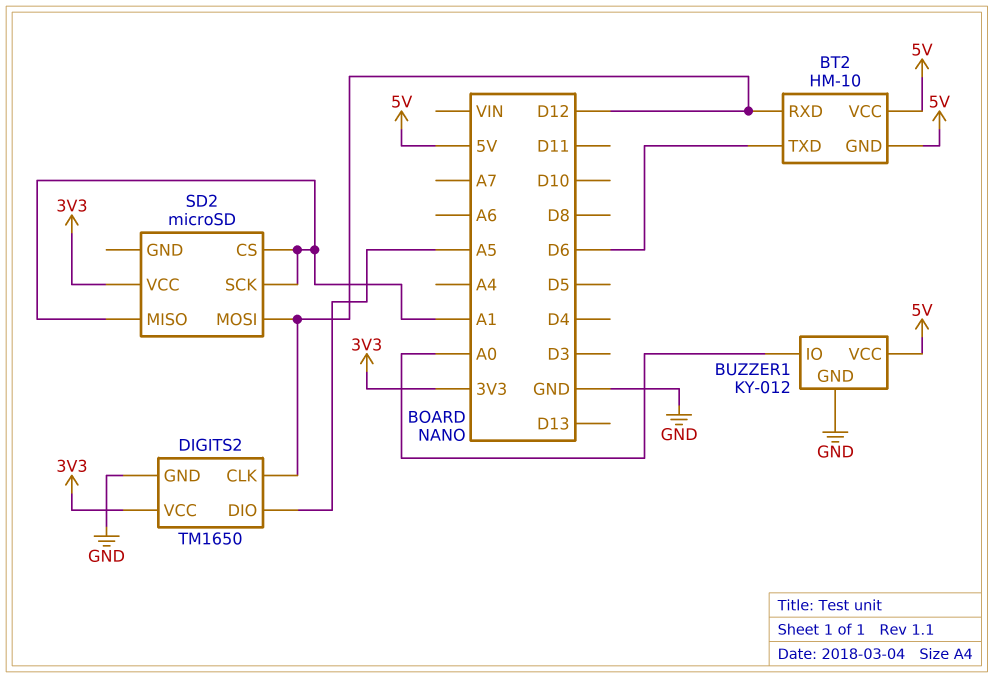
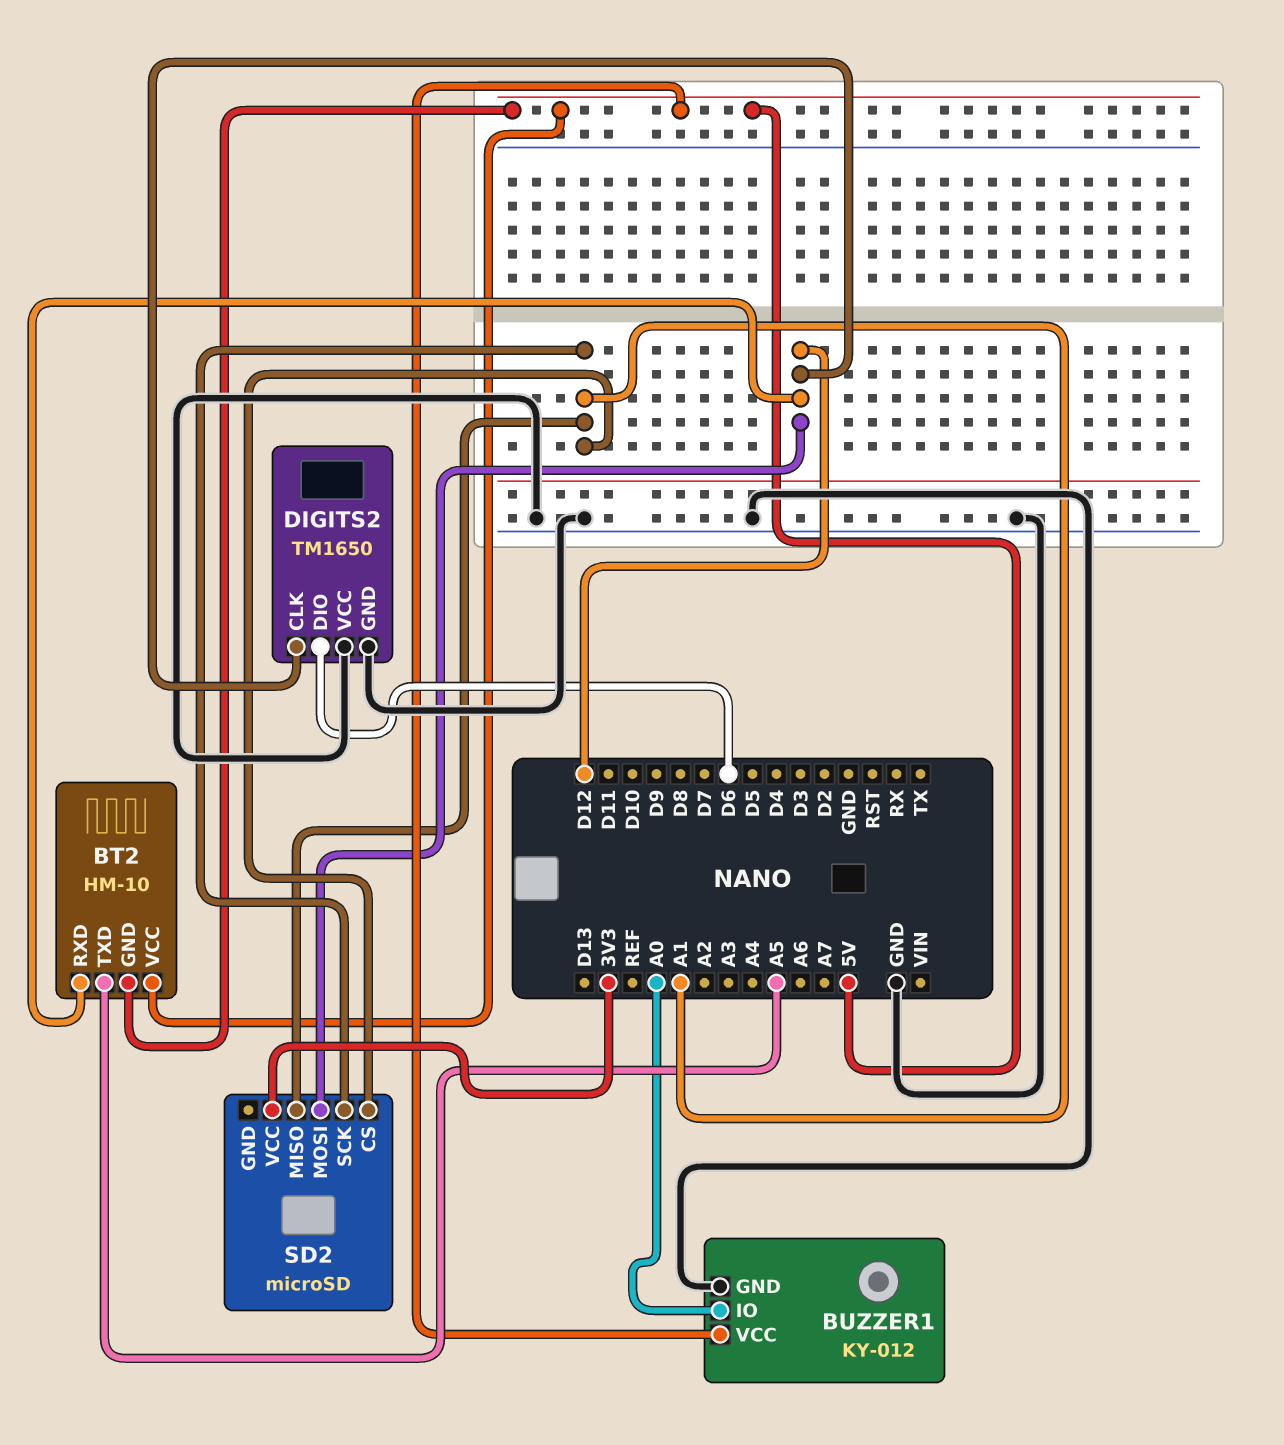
BT2 pin TXD: D6 -> A5
DIGITS2 pin DIO: A5 -> D6
DIGITS2 pin VCC: 3V3 -> GND

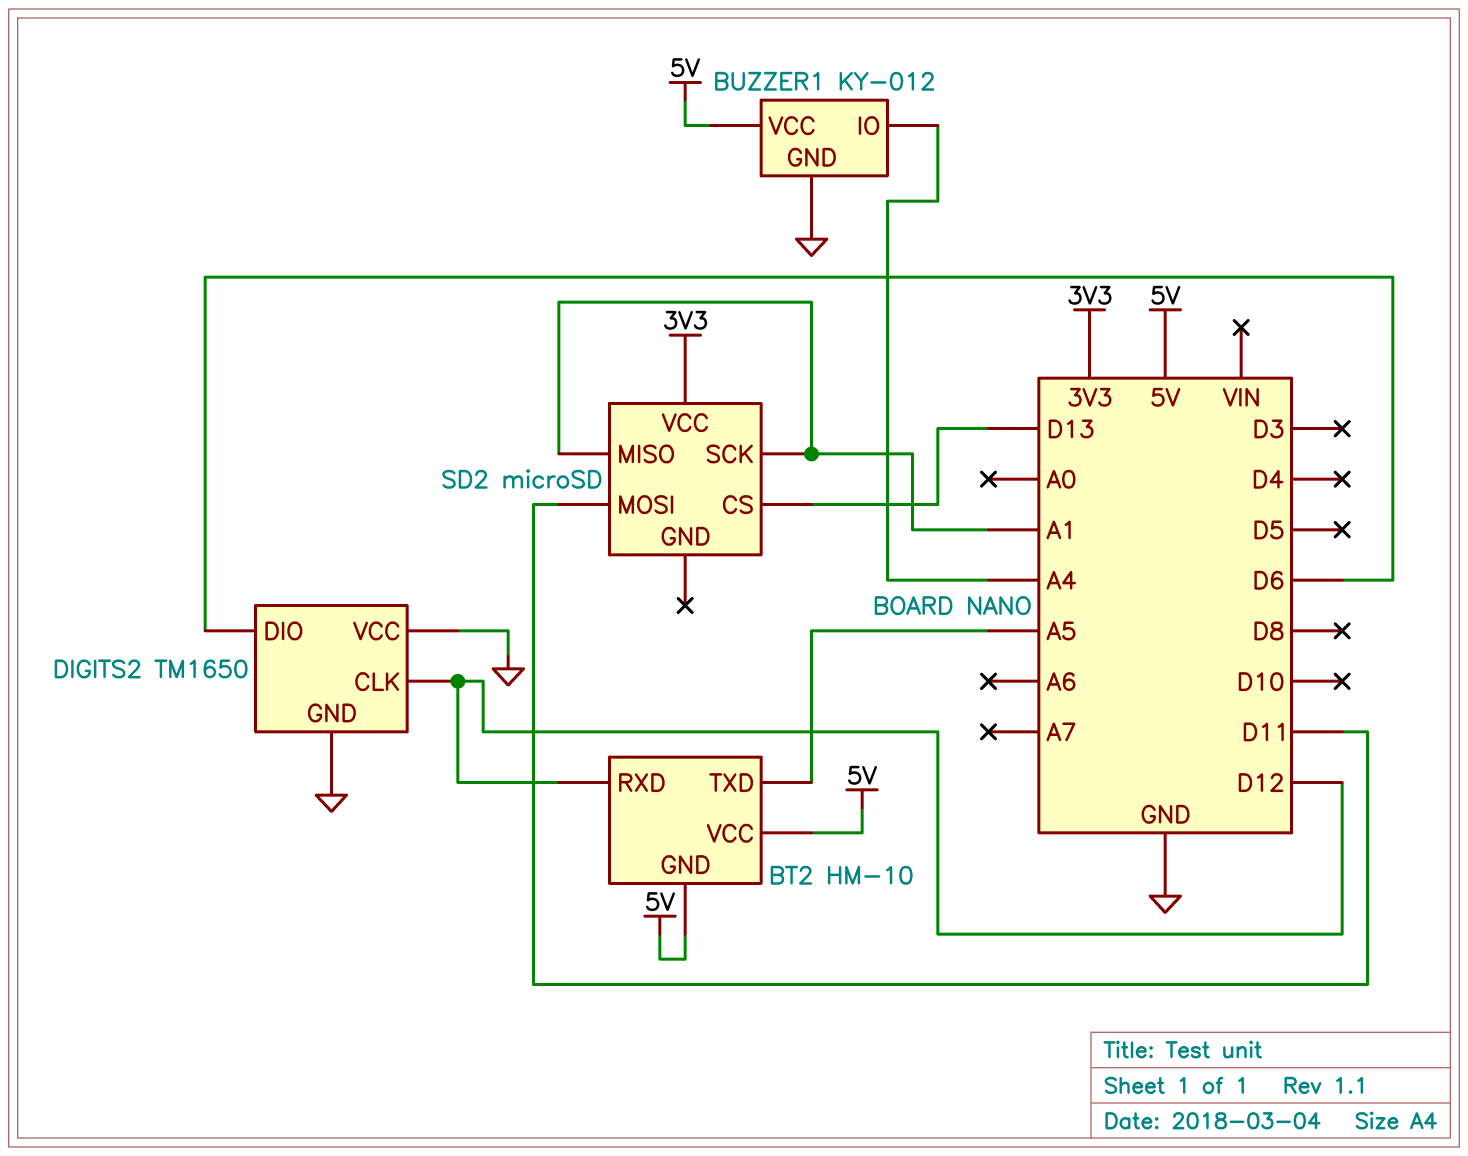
BUZZER1 pin IO: A0 -> A4
SD2 pin CS: A1 -> D13
SD2 pin MOSI: D12 -> D11

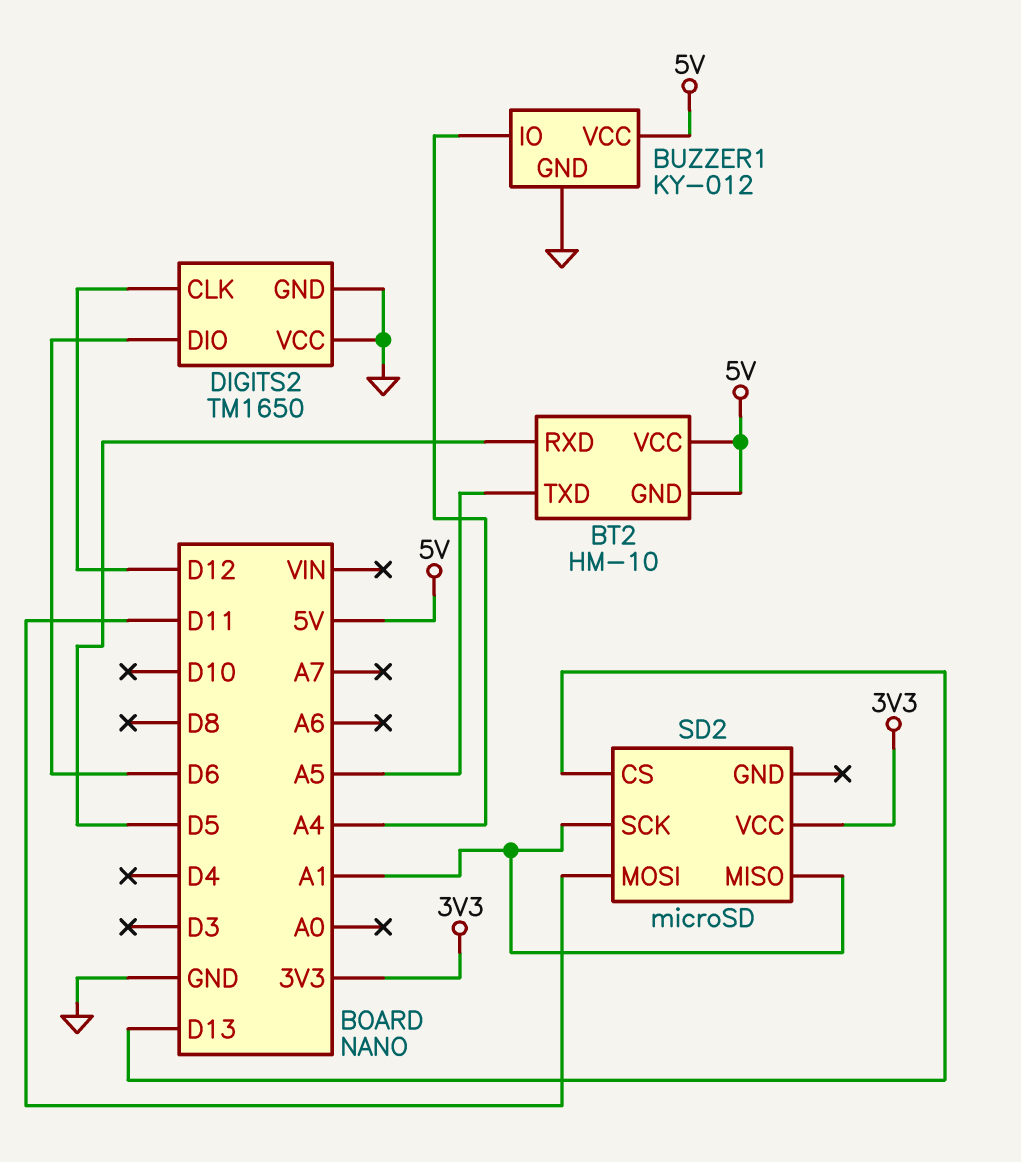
BT2 pin RXD: D12 -> D5

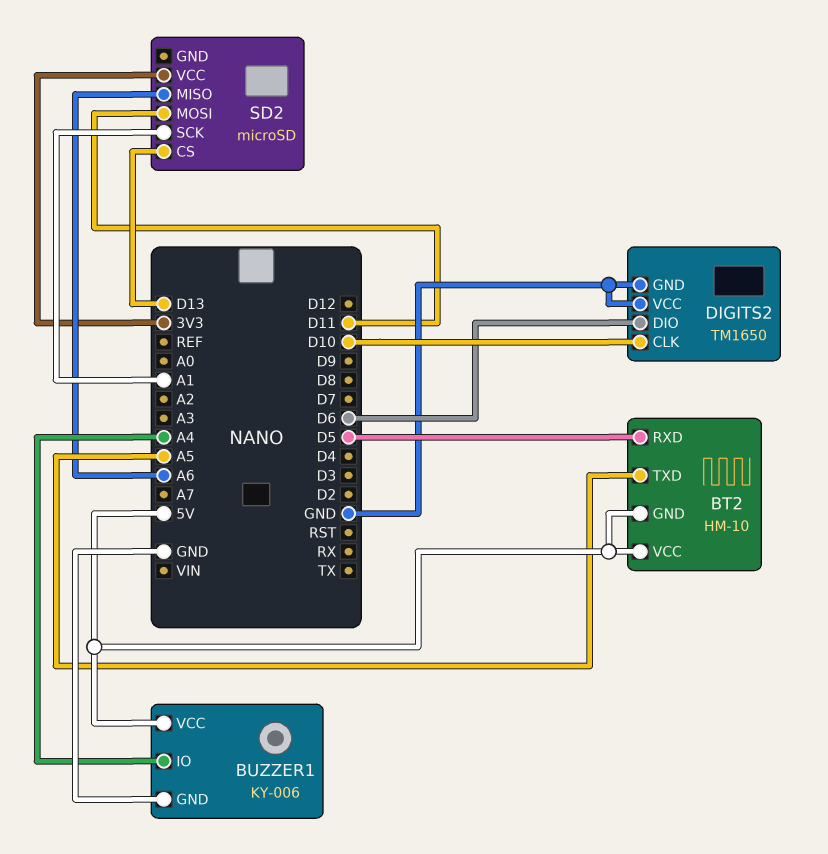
BUZZER1: KY-012 -> KY-006
DIGITS2 pin CLK: D12 -> D10
SD2 pin MISO: A1 -> A6

